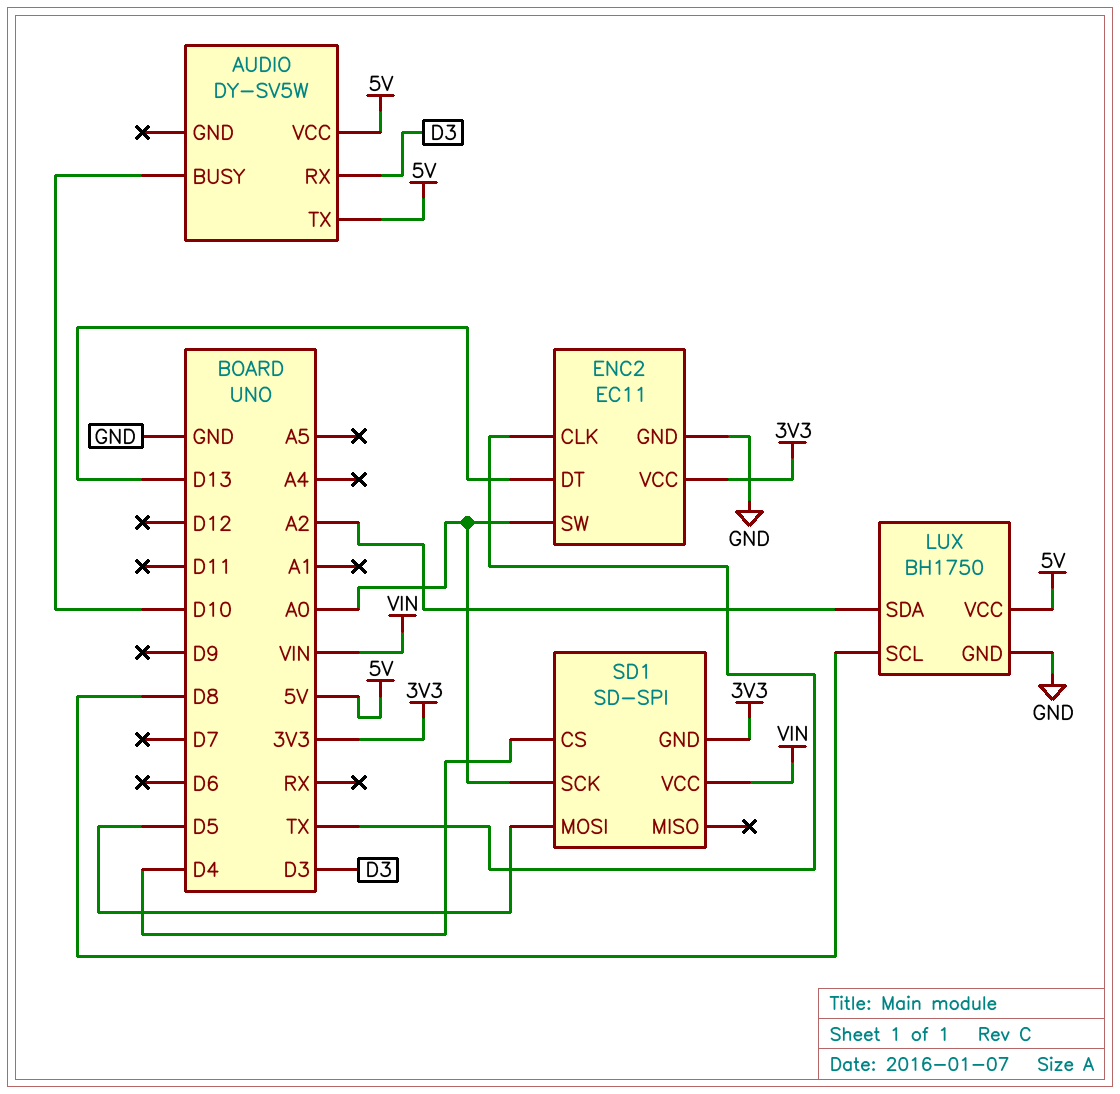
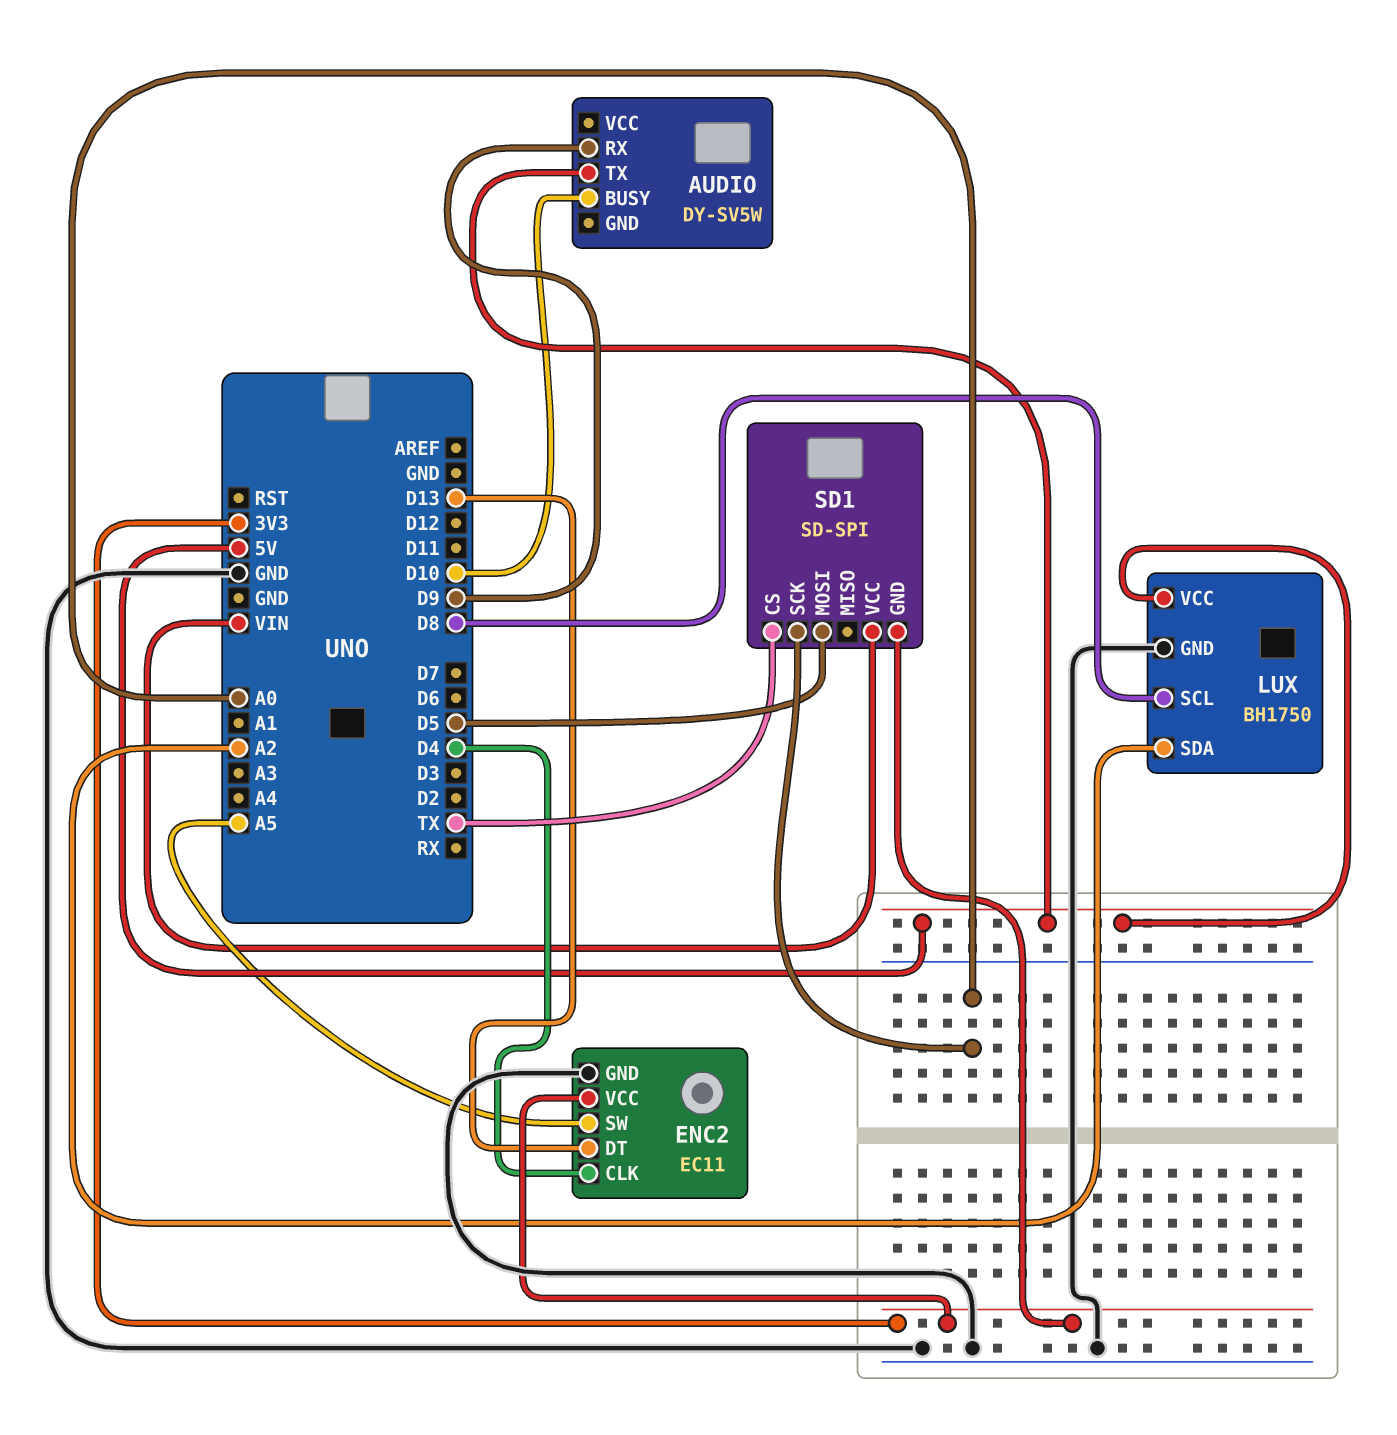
AUDIO pin RX: D3 -> D9
AUDIO pin VCC: 5V -> none
ENC2 pin CLK: TX -> D4
ENC2 pin SW: A0 -> A5
SD1 pin CS: D4 -> TX

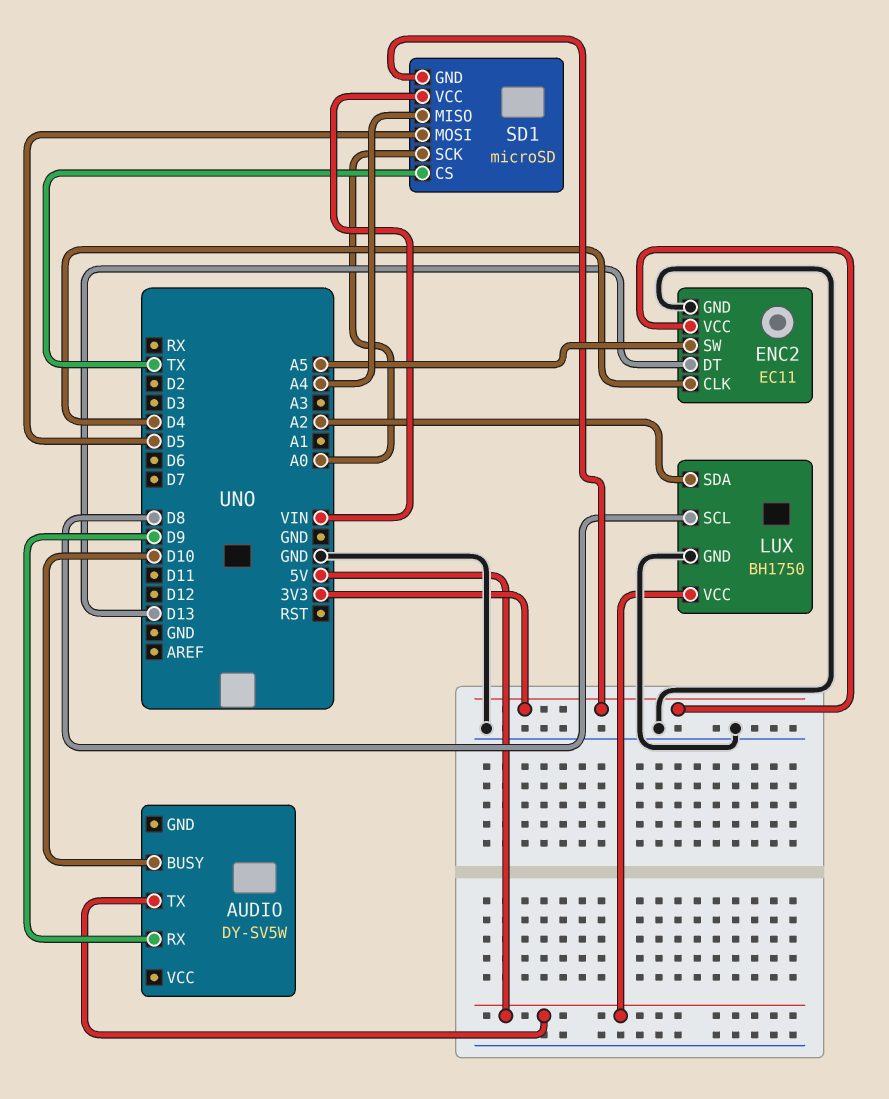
SD1: SD-SPI -> microSD
SD1 pin MISO: none -> A4

